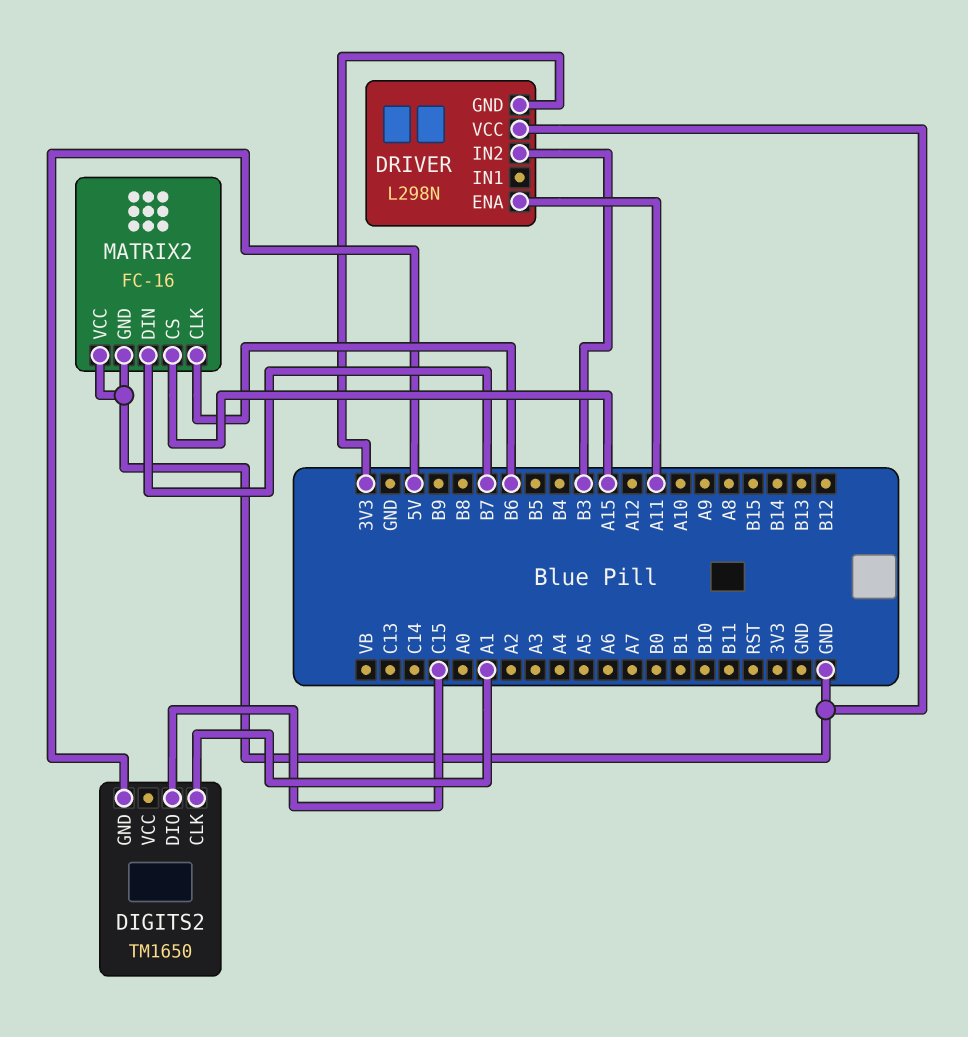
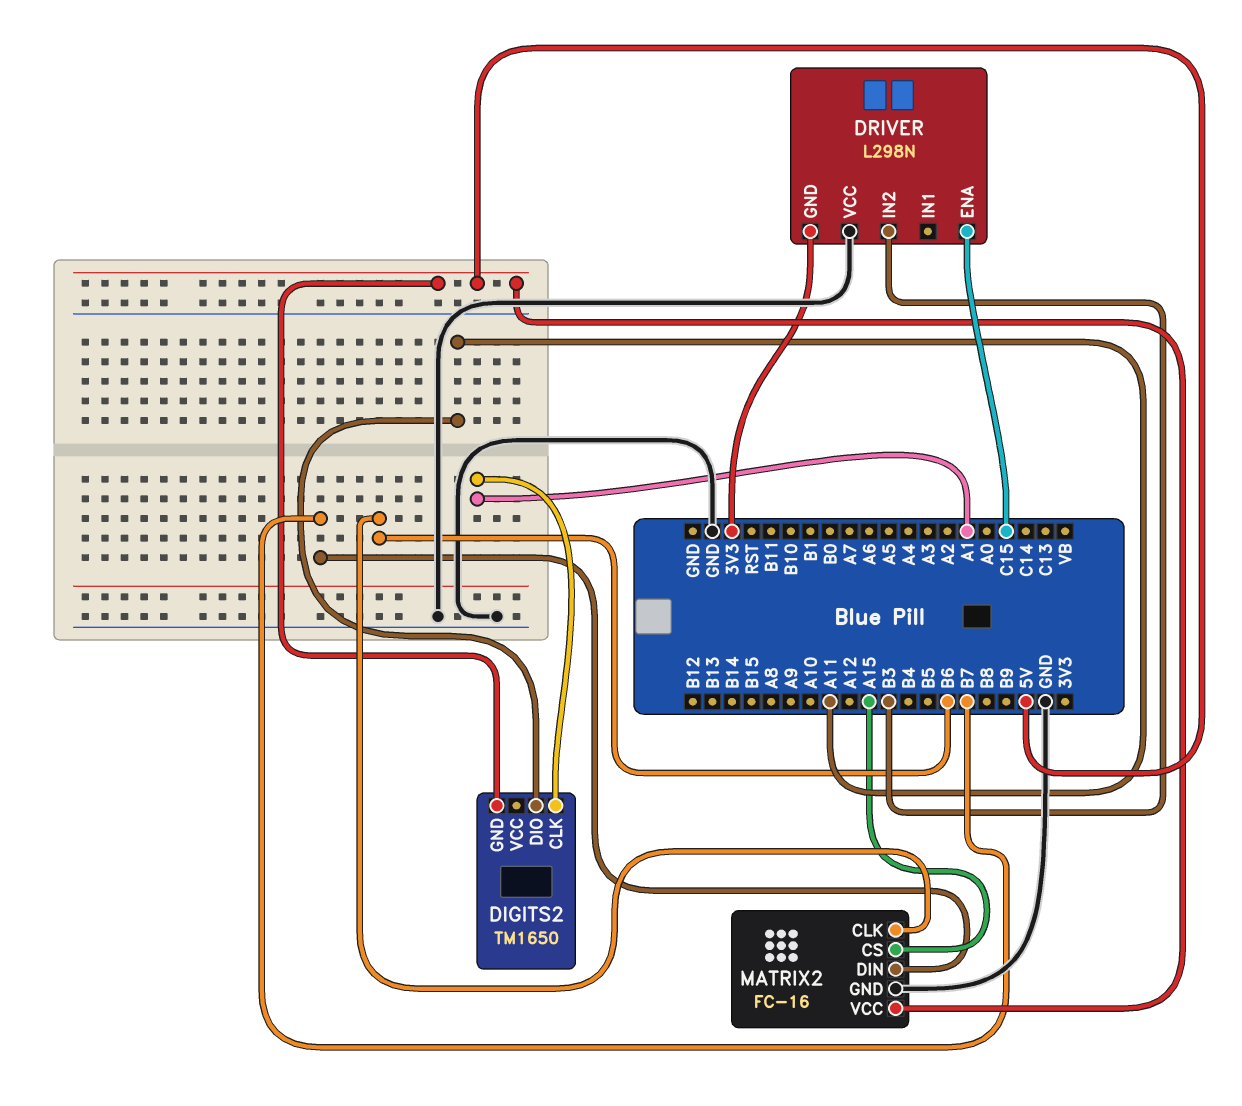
DIGITS2 pin DIO: C15 -> A11
DRIVER pin ENA: A11 -> C15
MATRIX2 pin VCC: GND -> 5V

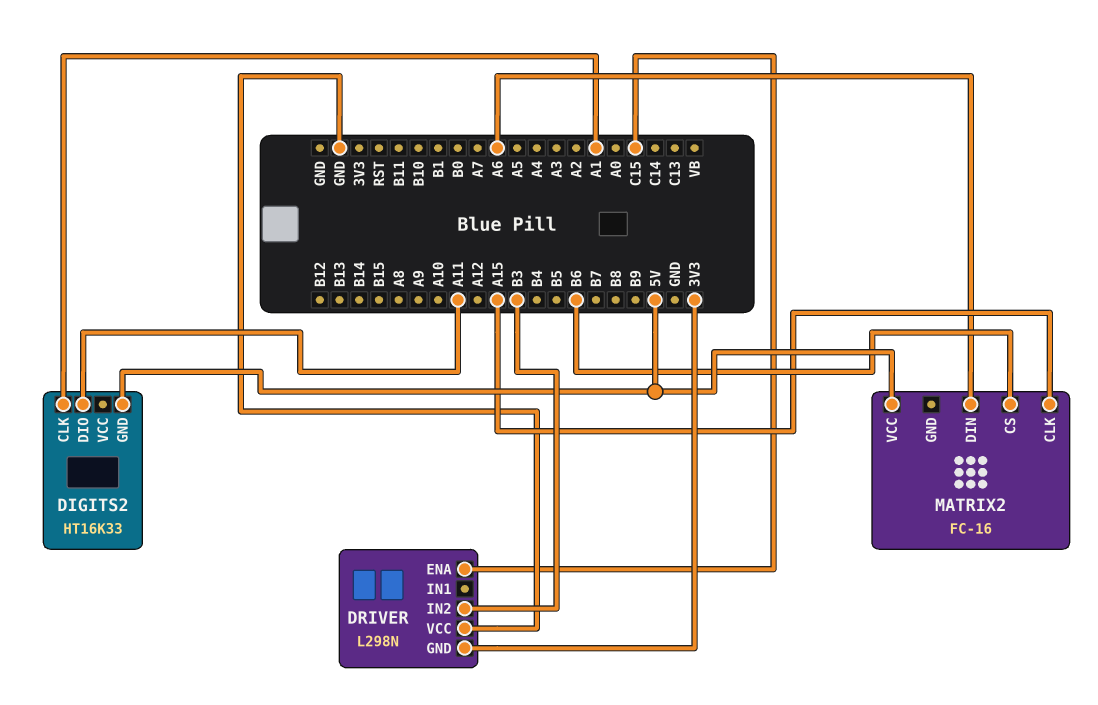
DIGITS2: TM1650 -> HT16K33
MATRIX2 pin CLK: B6 -> A15
MATRIX2 pin CS: A15 -> B6
MATRIX2 pin DIN: B7 -> A6
MATRIX2 pin GND: GND -> none

